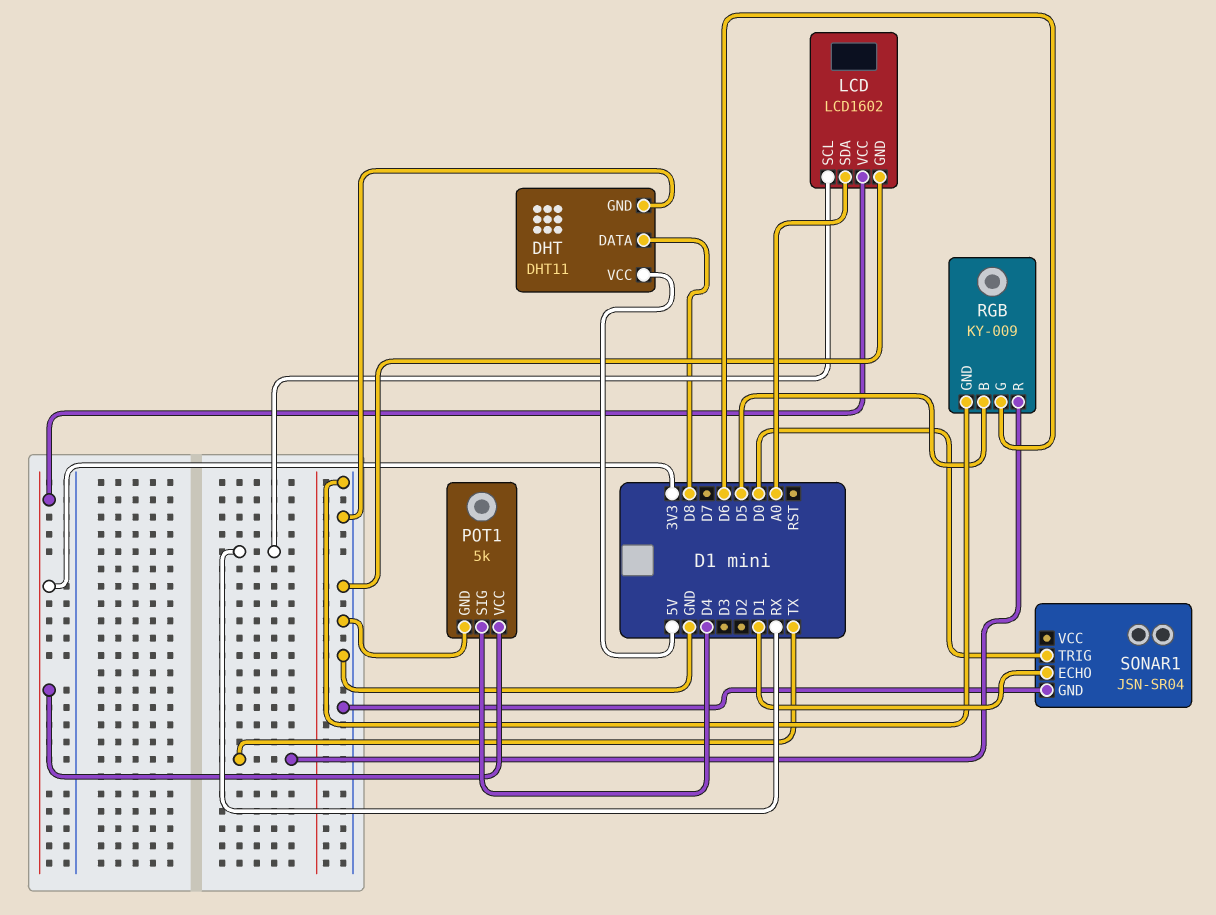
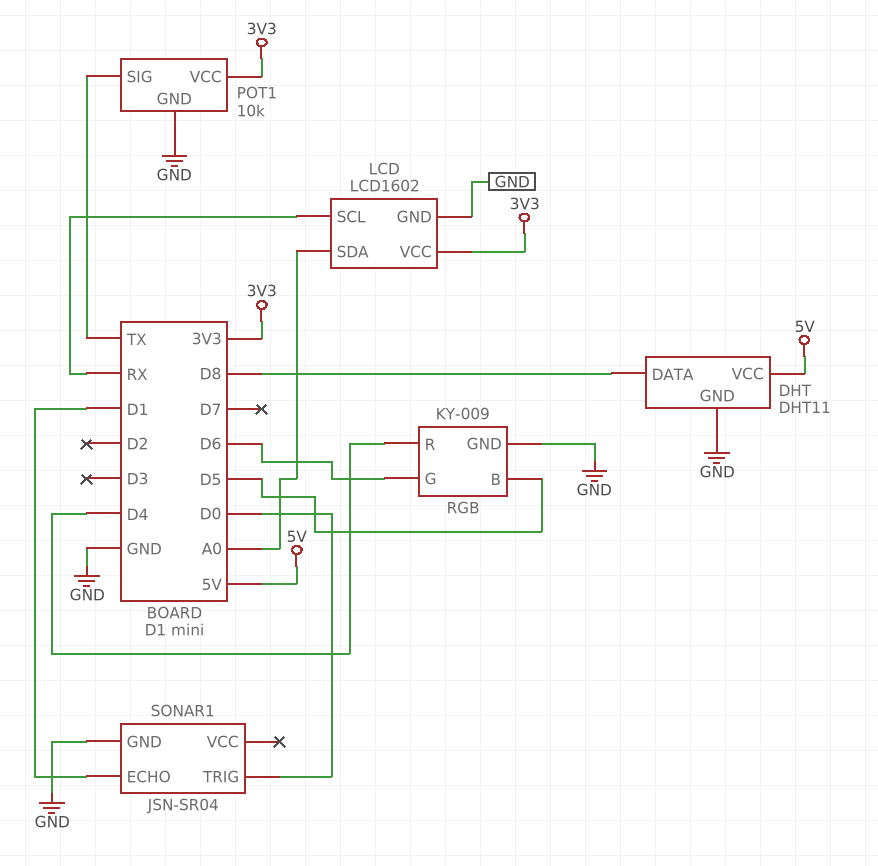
POT1: 5k -> 10k
POT1 pin SIG: D4 -> TX
RGB pin R: TX -> D4

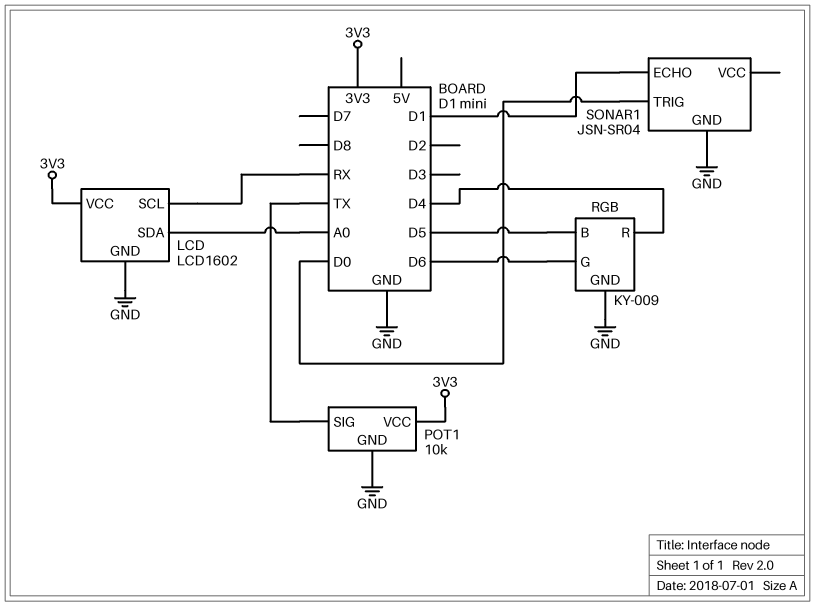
DHT: DHT11 -> none
DHT pin DATA: D8 -> none
DHT pin GND: GND -> none
DHT pin VCC: 5V -> none

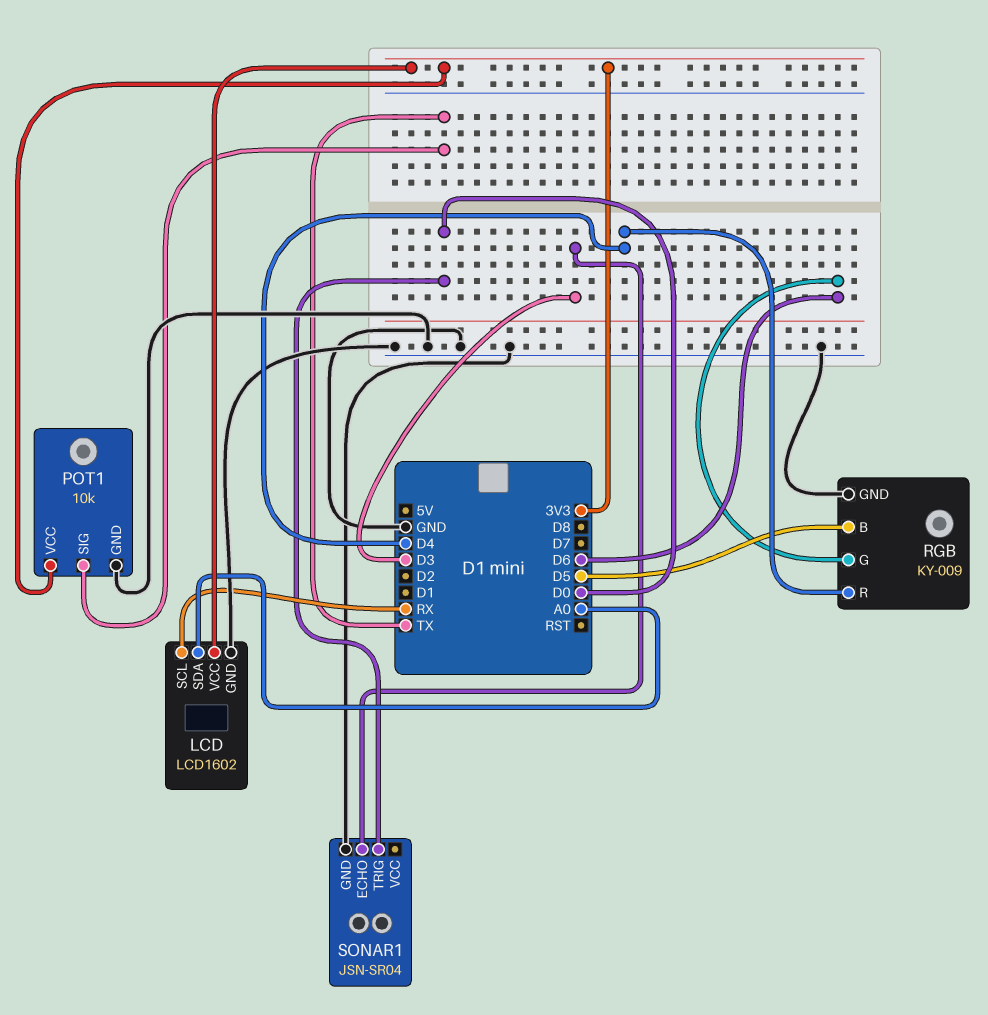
SONAR1 pin ECHO: D1 -> D3

